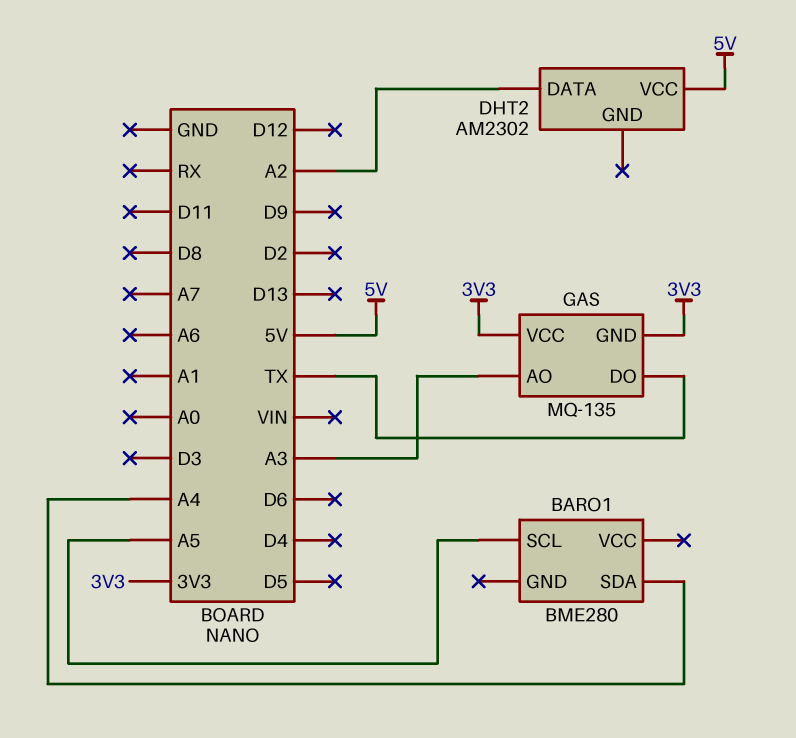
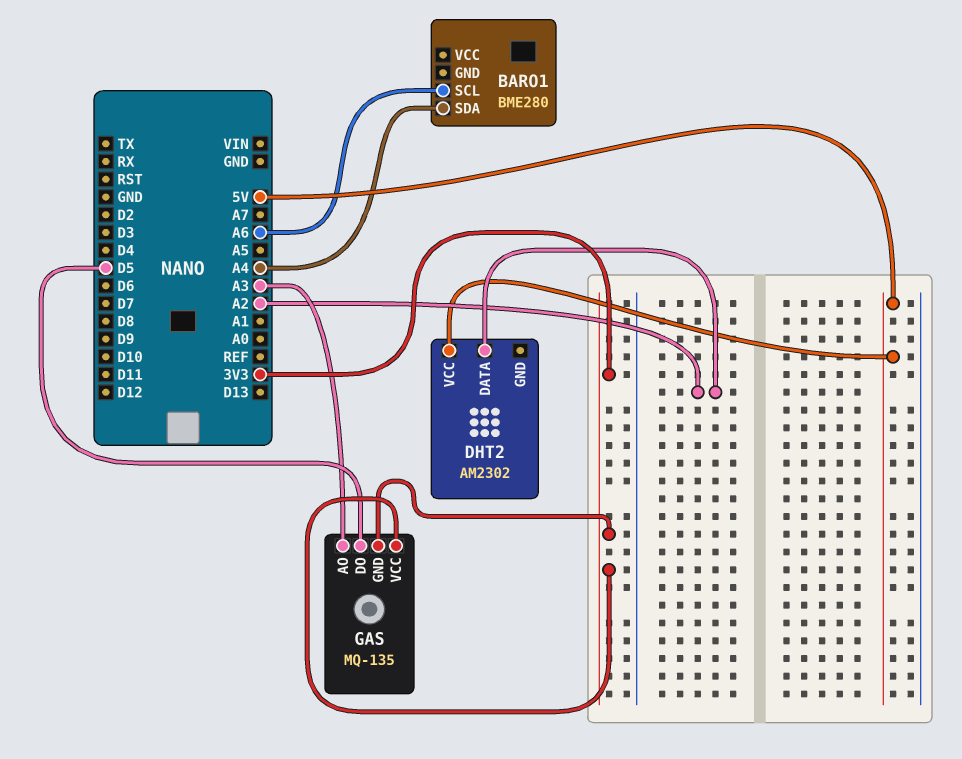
BARO1 pin SCL: A5 -> A6
GAS pin DO: TX -> D5

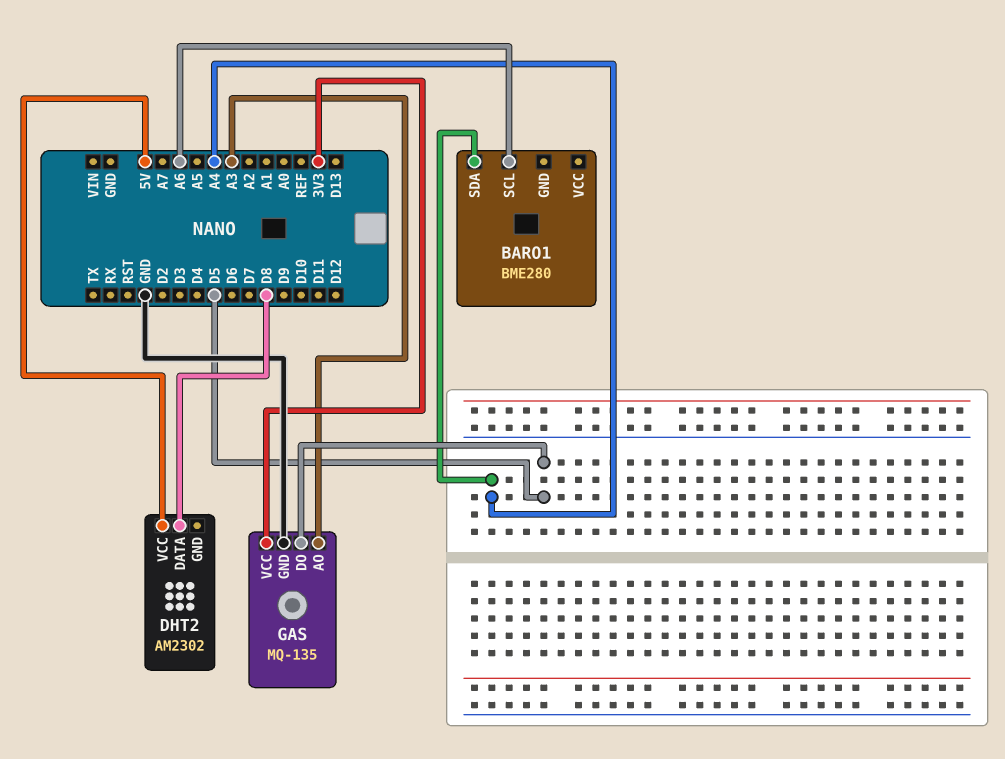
DHT2 pin DATA: A2 -> D8
GAS pin GND: 3V3 -> GND

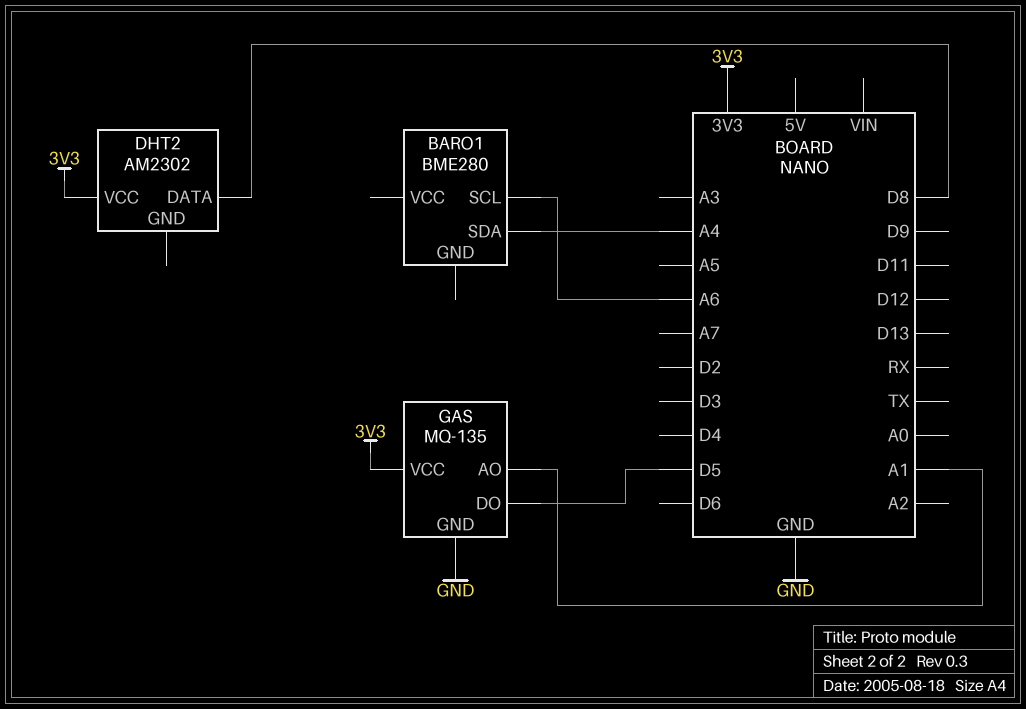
DHT2 pin VCC: 5V -> 3V3
GAS pin AO: A3 -> A1

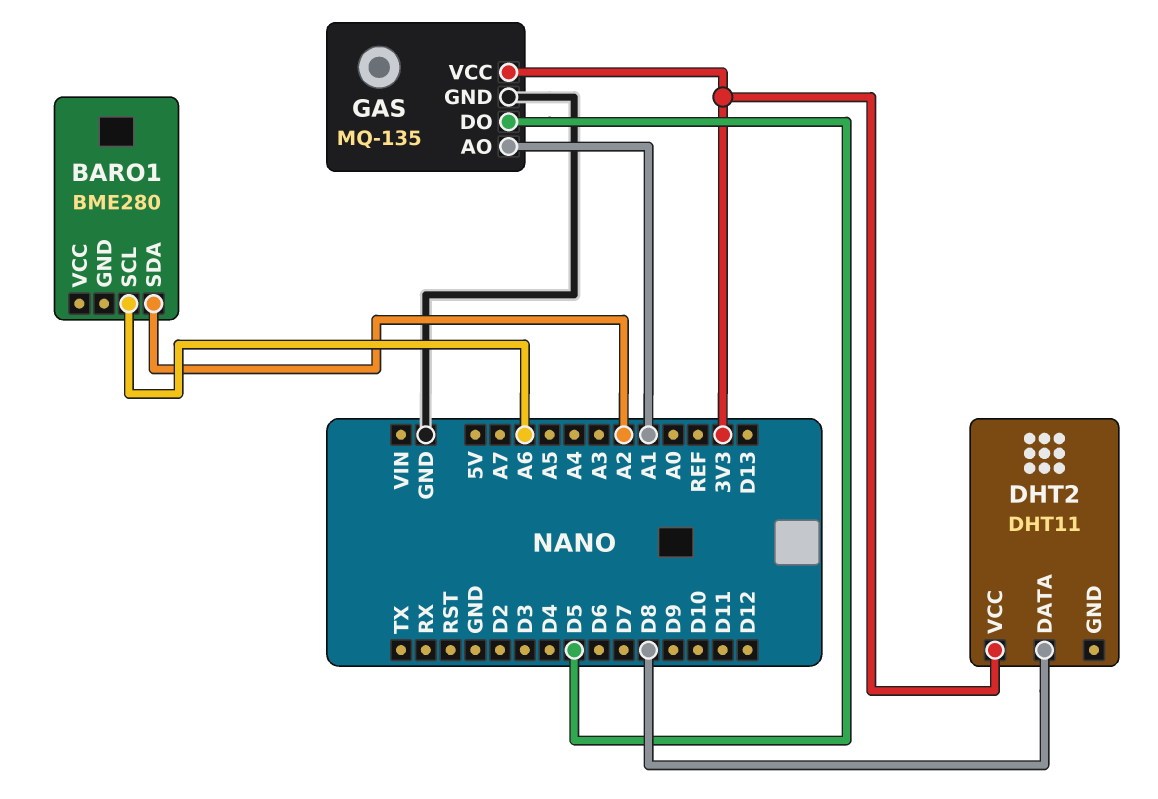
BARO1 pin SDA: A4 -> A2
DHT2: AM2302 -> DHT11

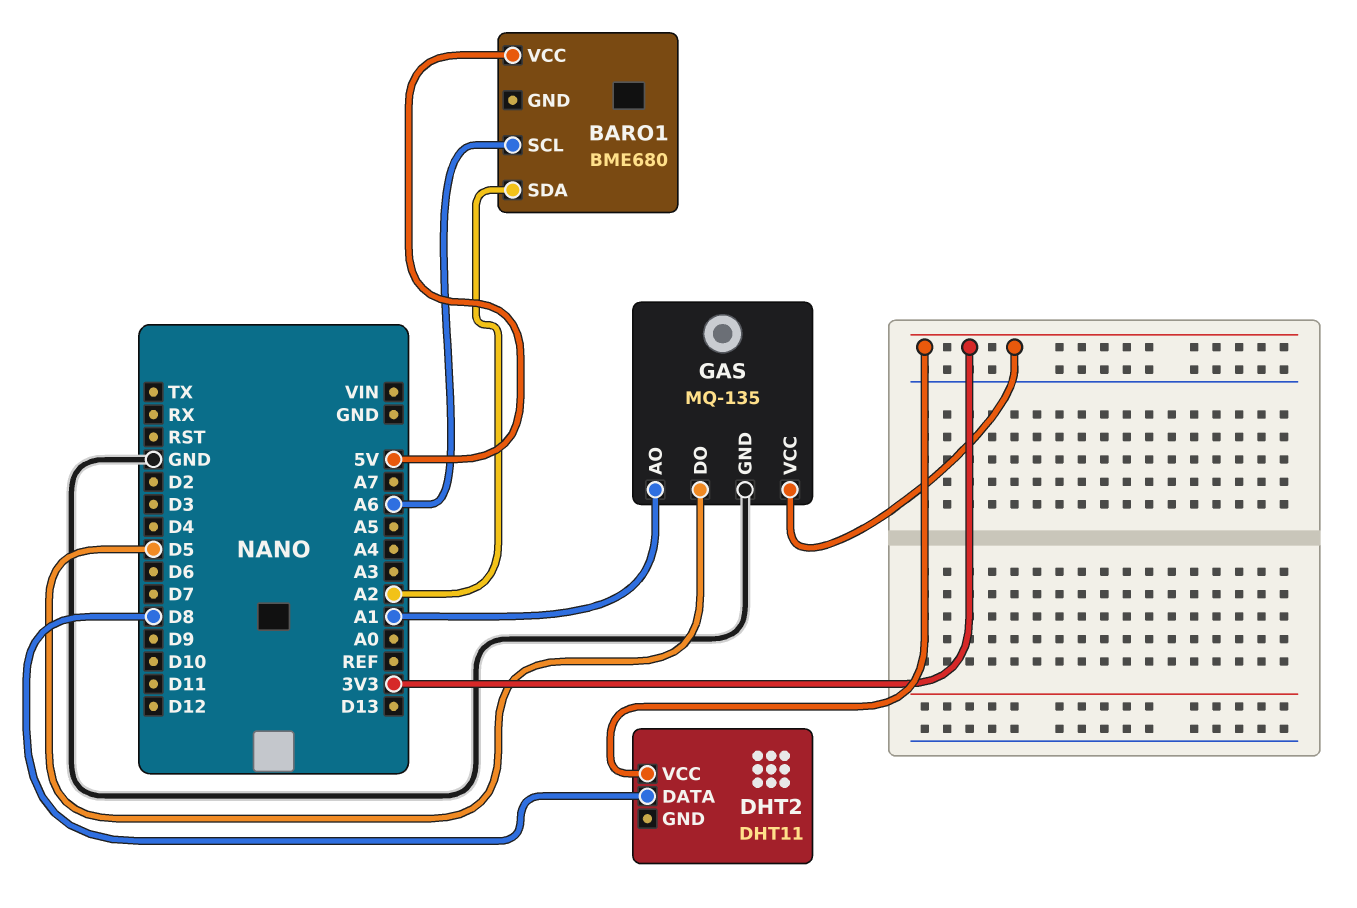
BARO1: BME280 -> BME680
BARO1 pin VCC: none -> 5V

